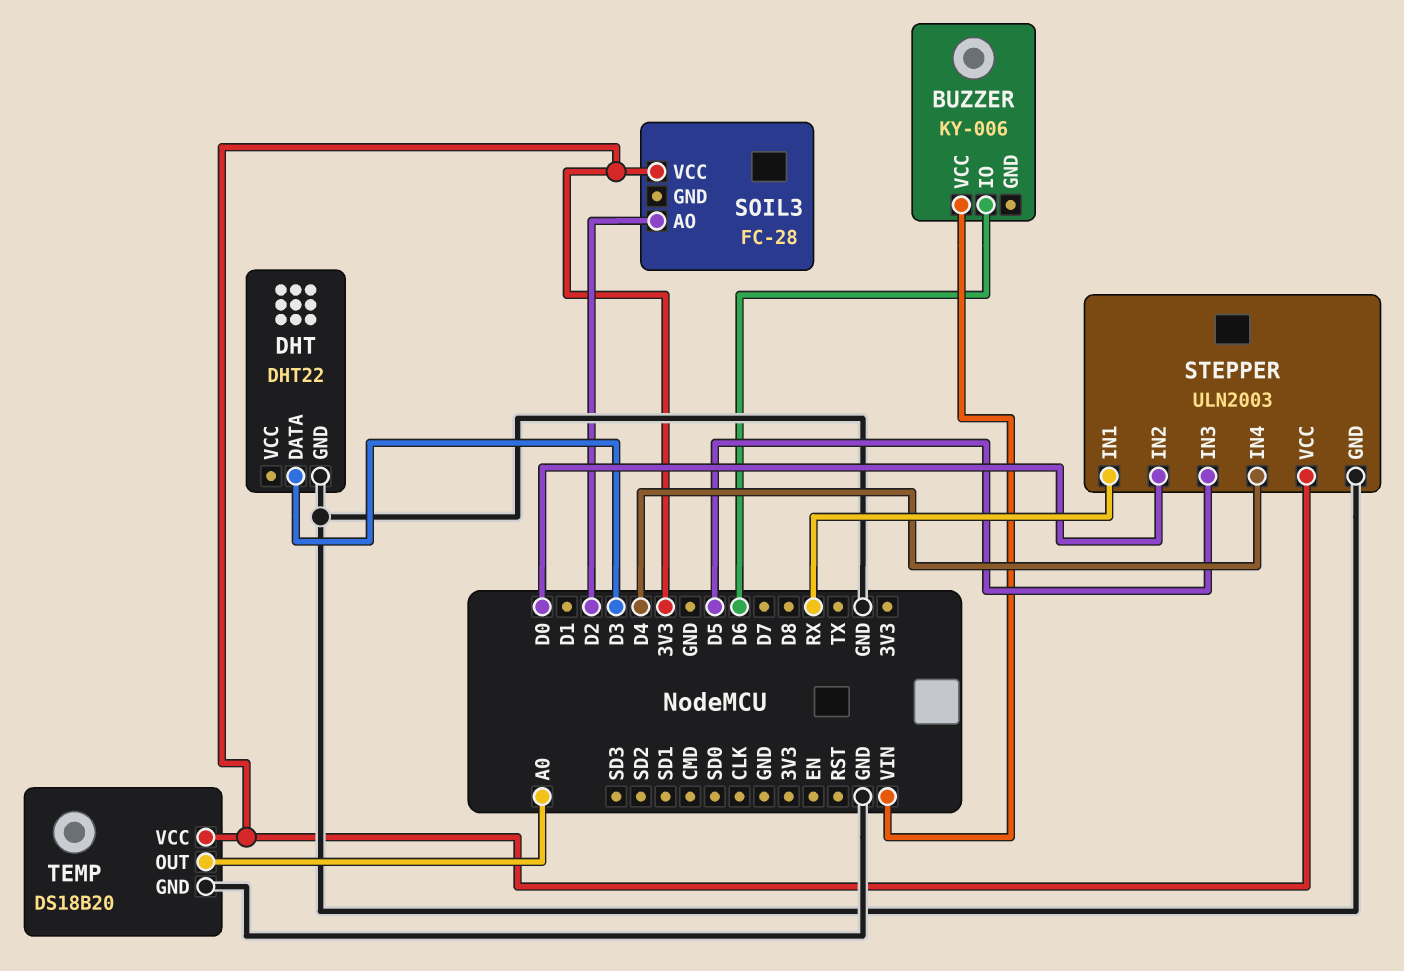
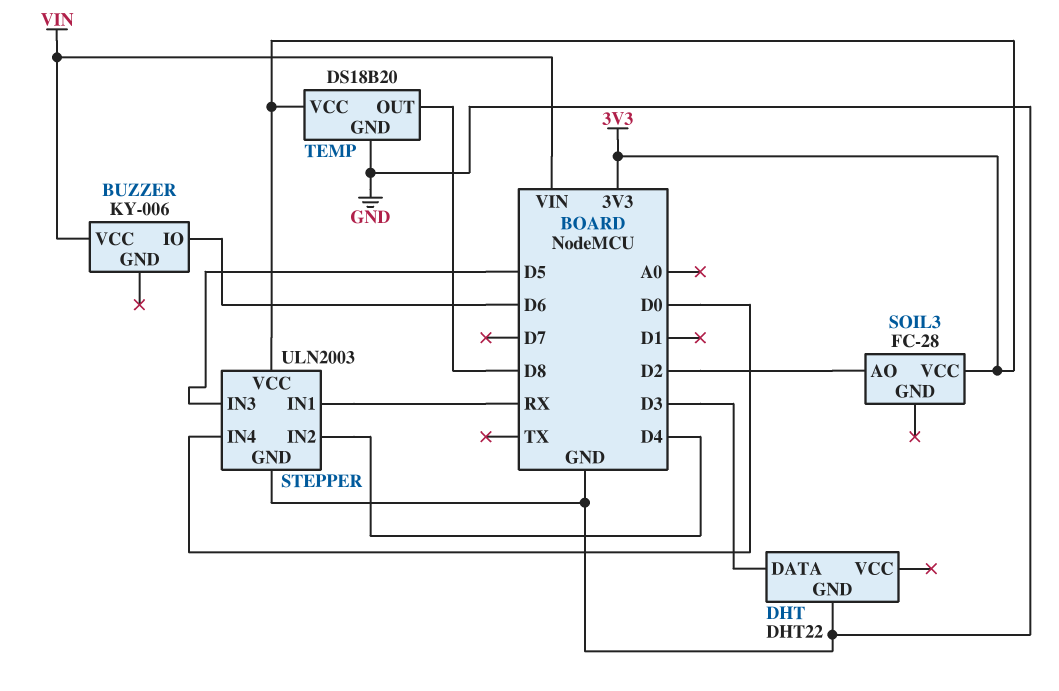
STEPPER pin IN2: D0 -> D4
STEPPER pin IN4: D4 -> D0
TEMP pin OUT: A0 -> D8

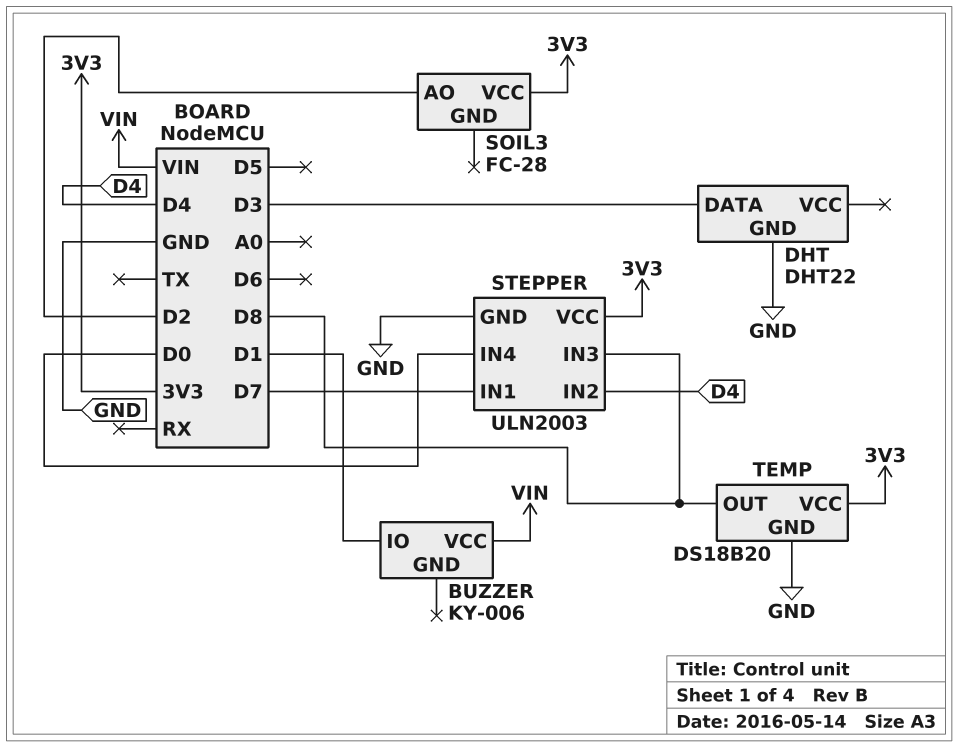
BUZZER pin IO: D6 -> D1
STEPPER pin IN1: RX -> D7
STEPPER pin IN3: D5 -> D8

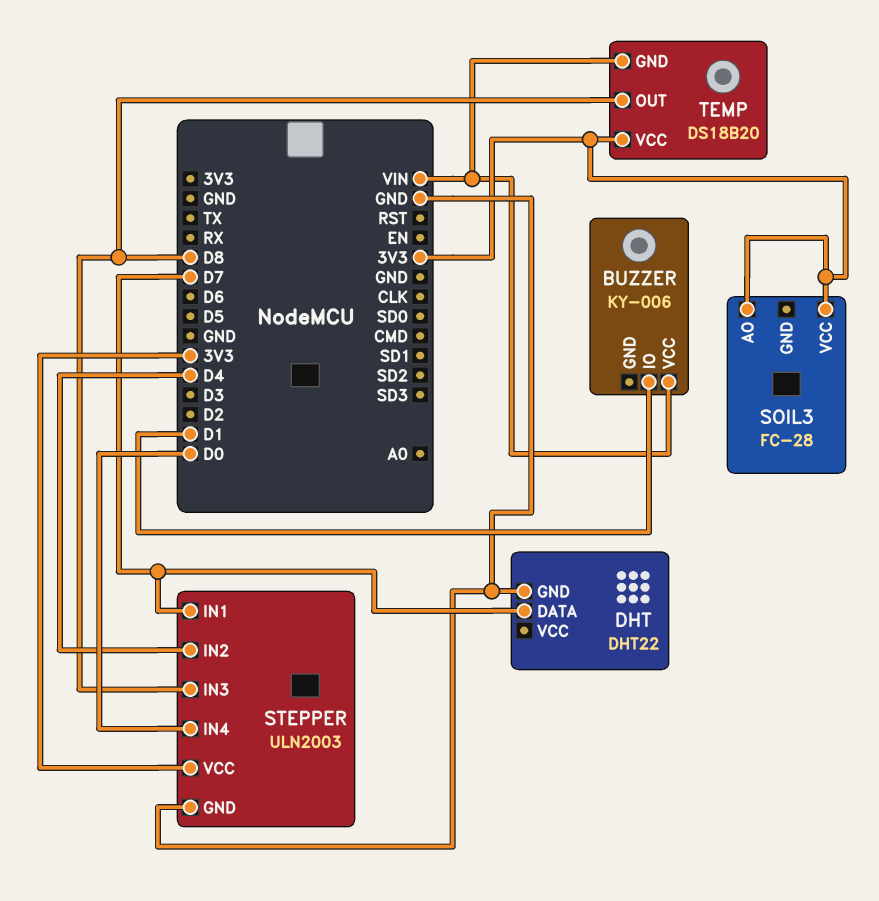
DHT pin DATA: D3 -> D7
SOIL3 pin AO: D2 -> 3V3
TEMP pin GND: GND -> VIN

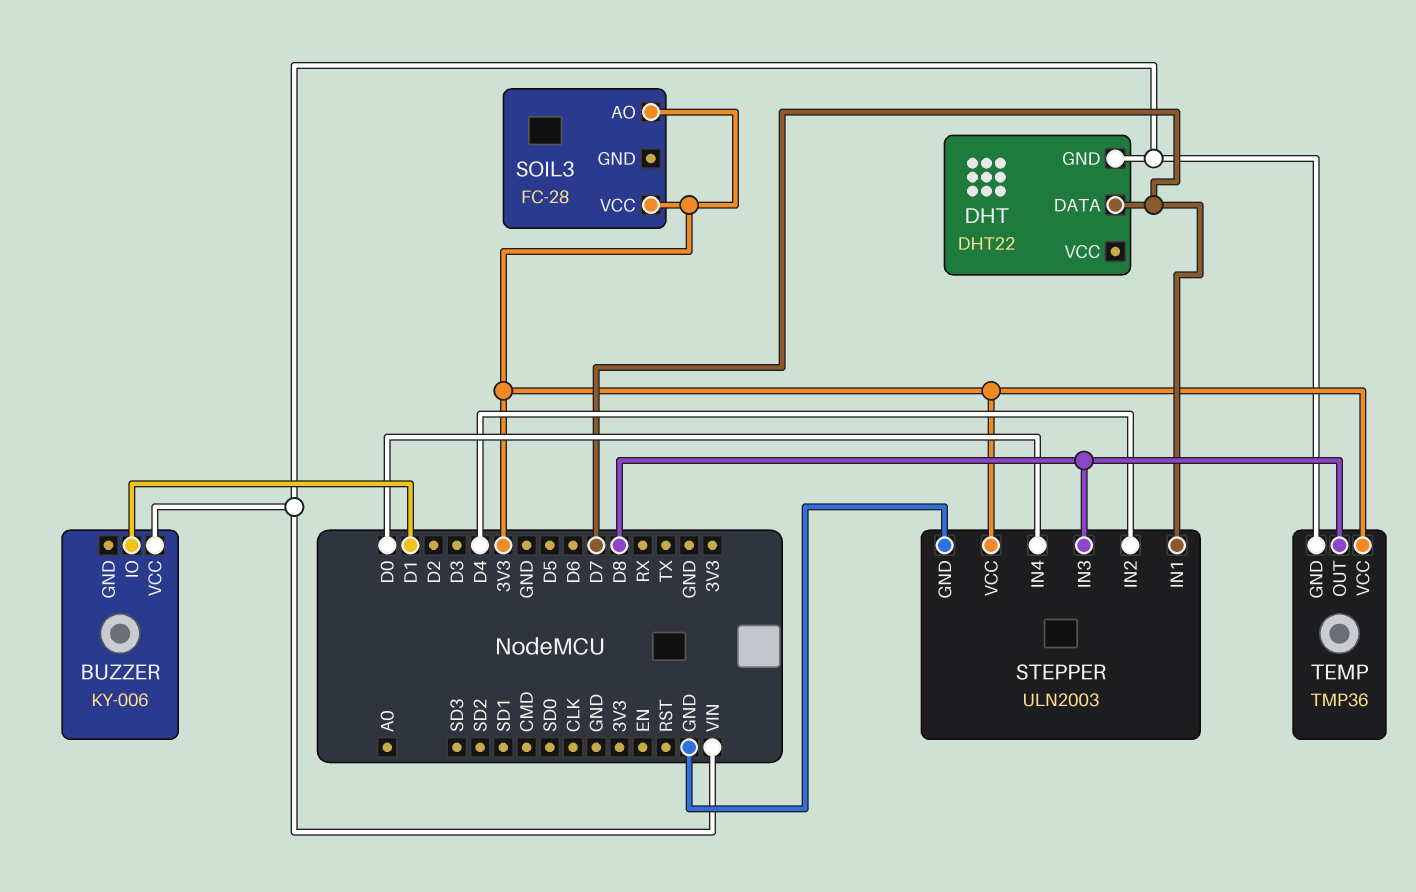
DHT pin GND: GND -> VIN
TEMP: DS18B20 -> TMP36

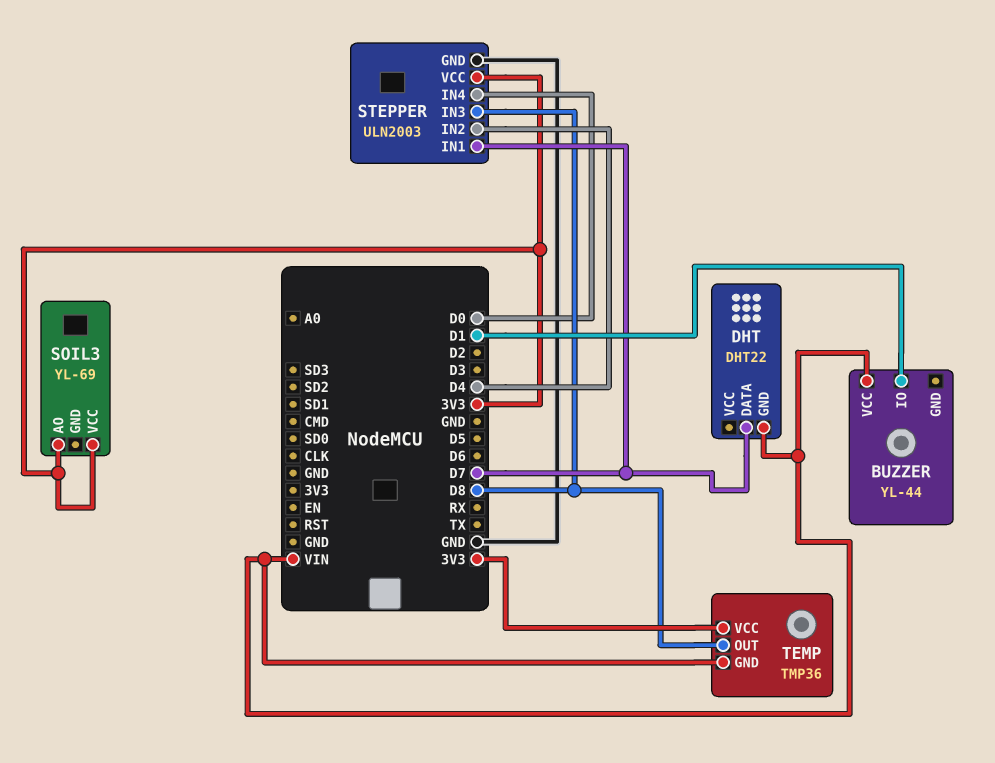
BUZZER: KY-006 -> YL-44
SOIL3: FC-28 -> YL-69

